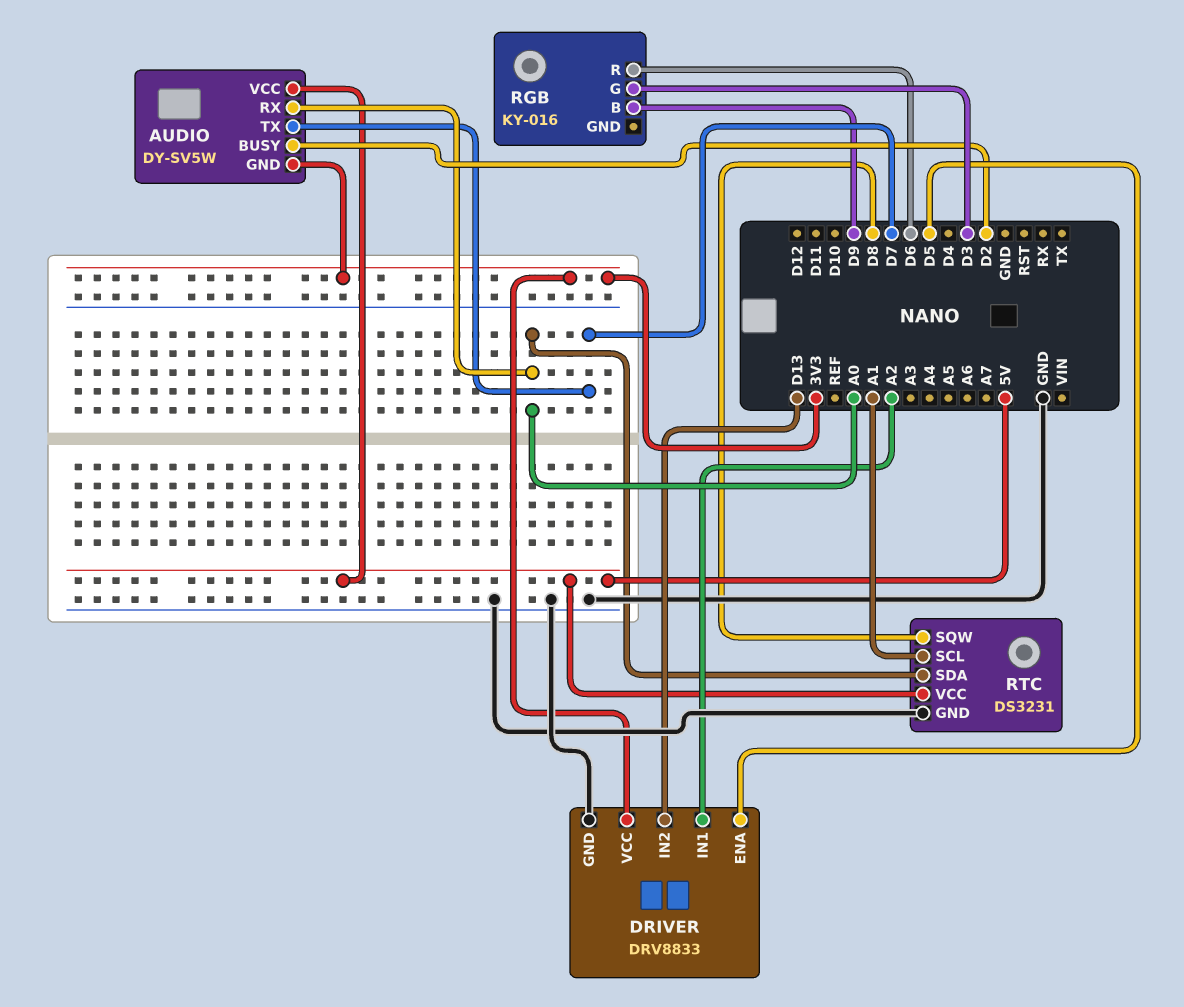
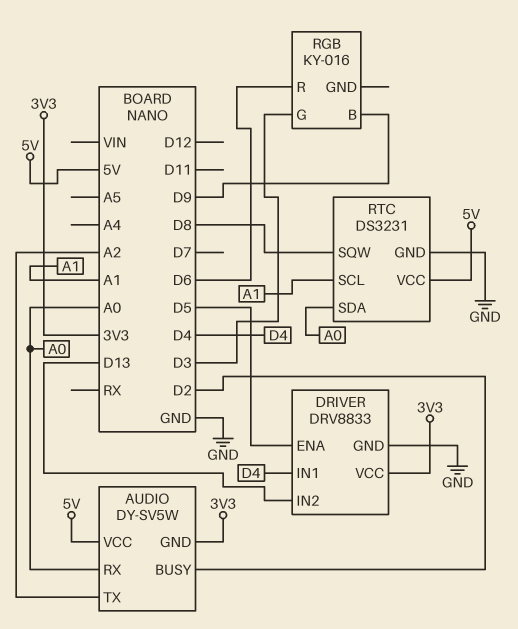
AUDIO pin TX: D7 -> A2
DRIVER pin IN1: A2 -> D4

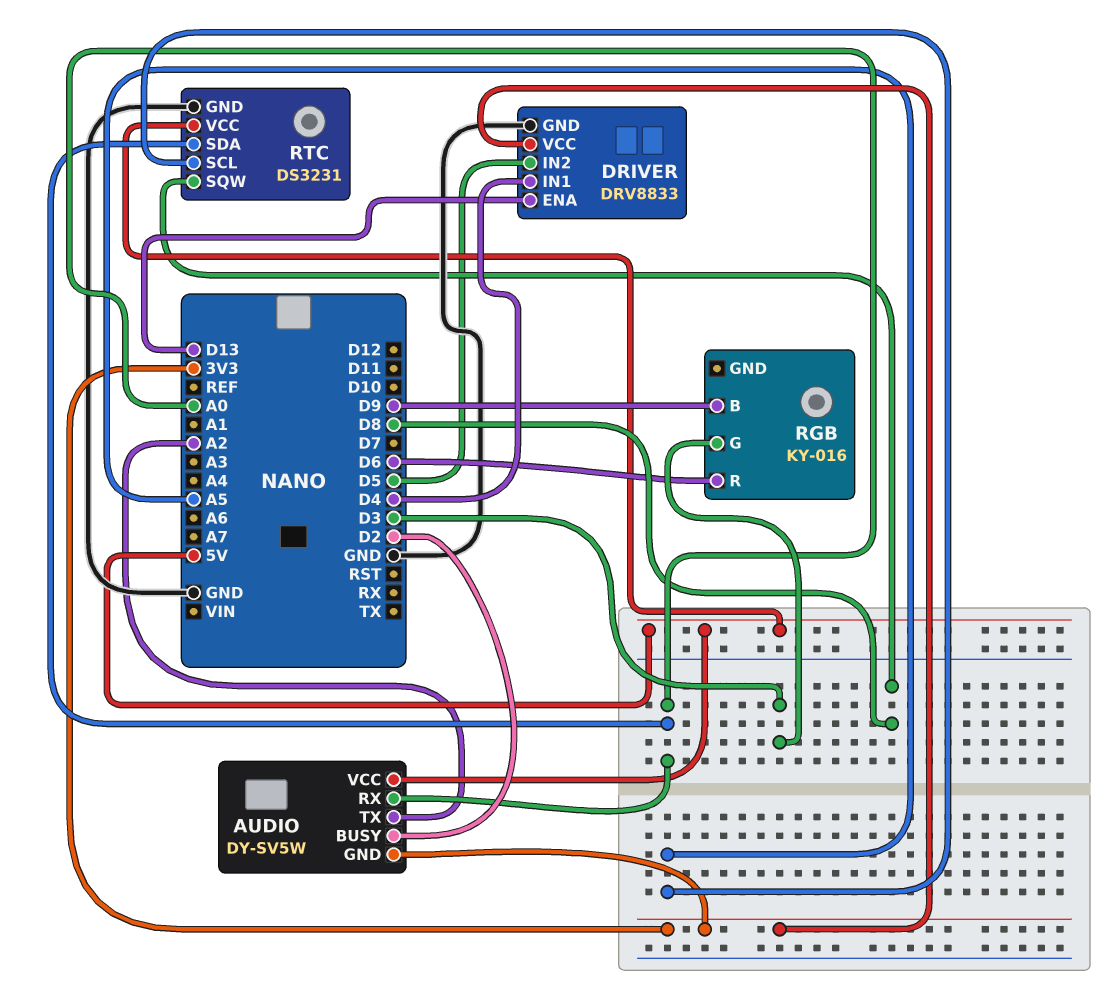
DRIVER pin ENA: D5 -> D13
DRIVER pin IN2: D13 -> D5
RTC pin SCL: A1 -> A5

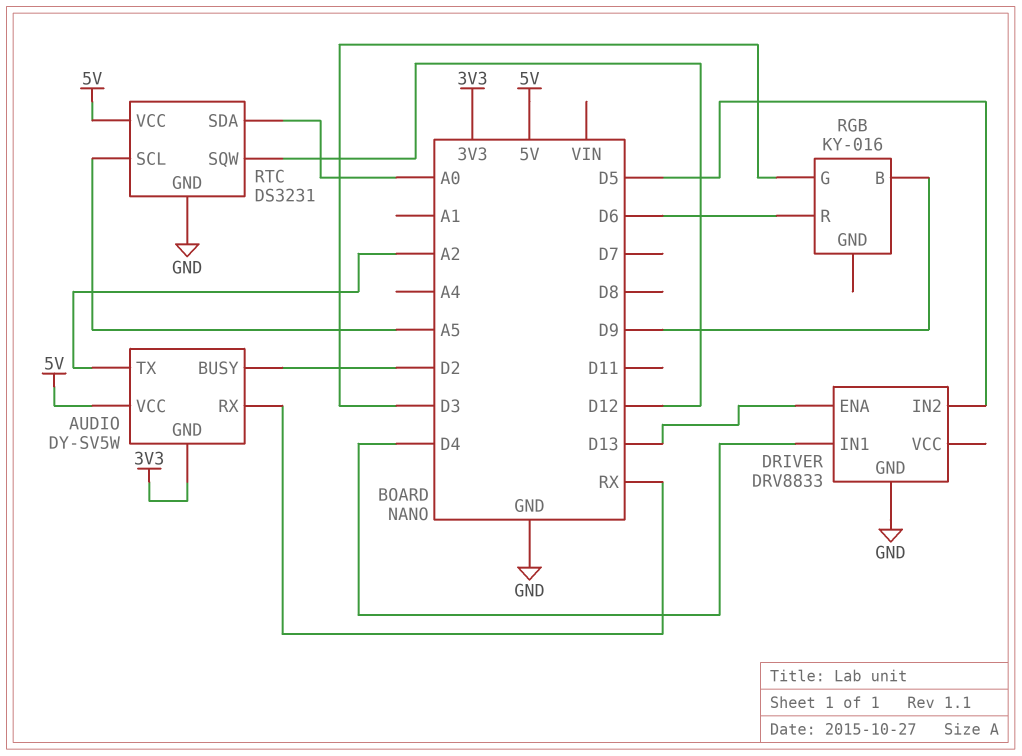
AUDIO pin RX: A0 -> RX
DRIVER pin VCC: 3V3 -> none
RTC pin SQW: D8 -> D12

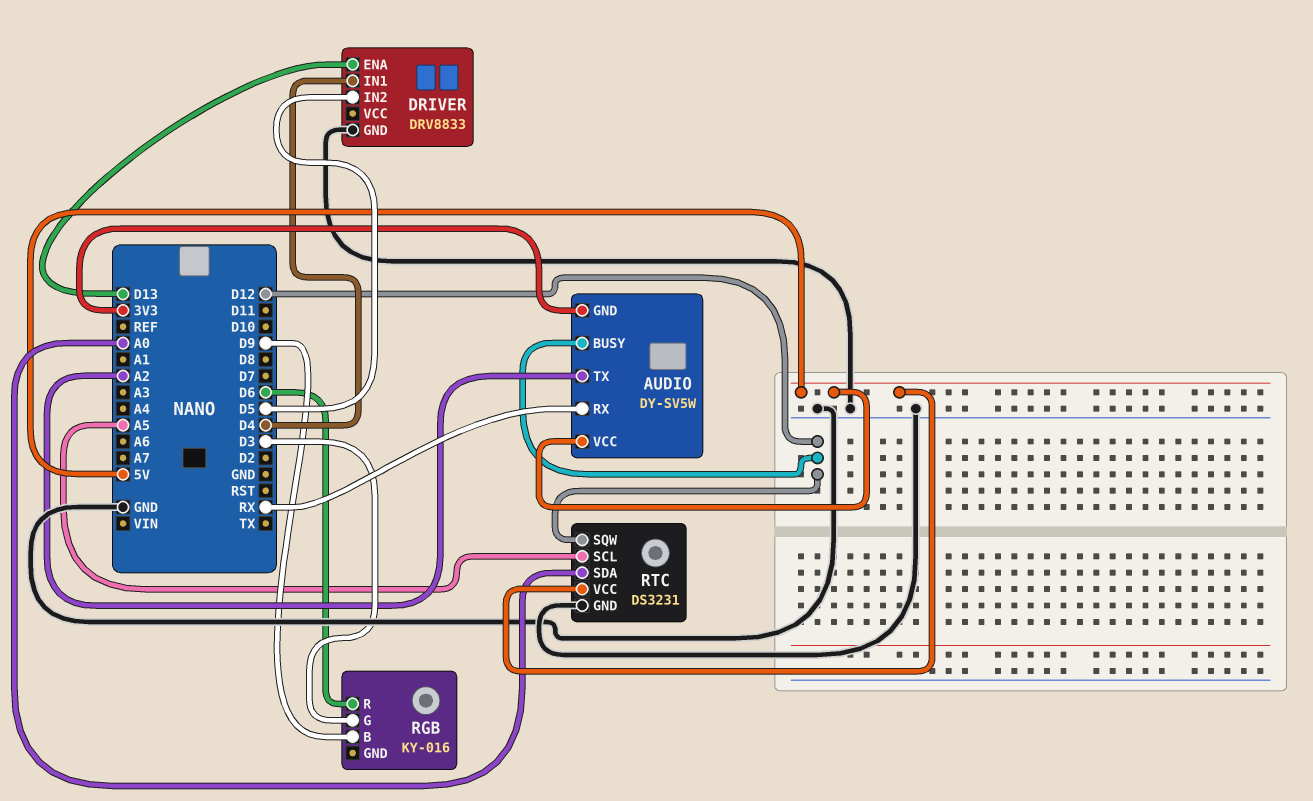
AUDIO pin BUSY: D2 -> D12

